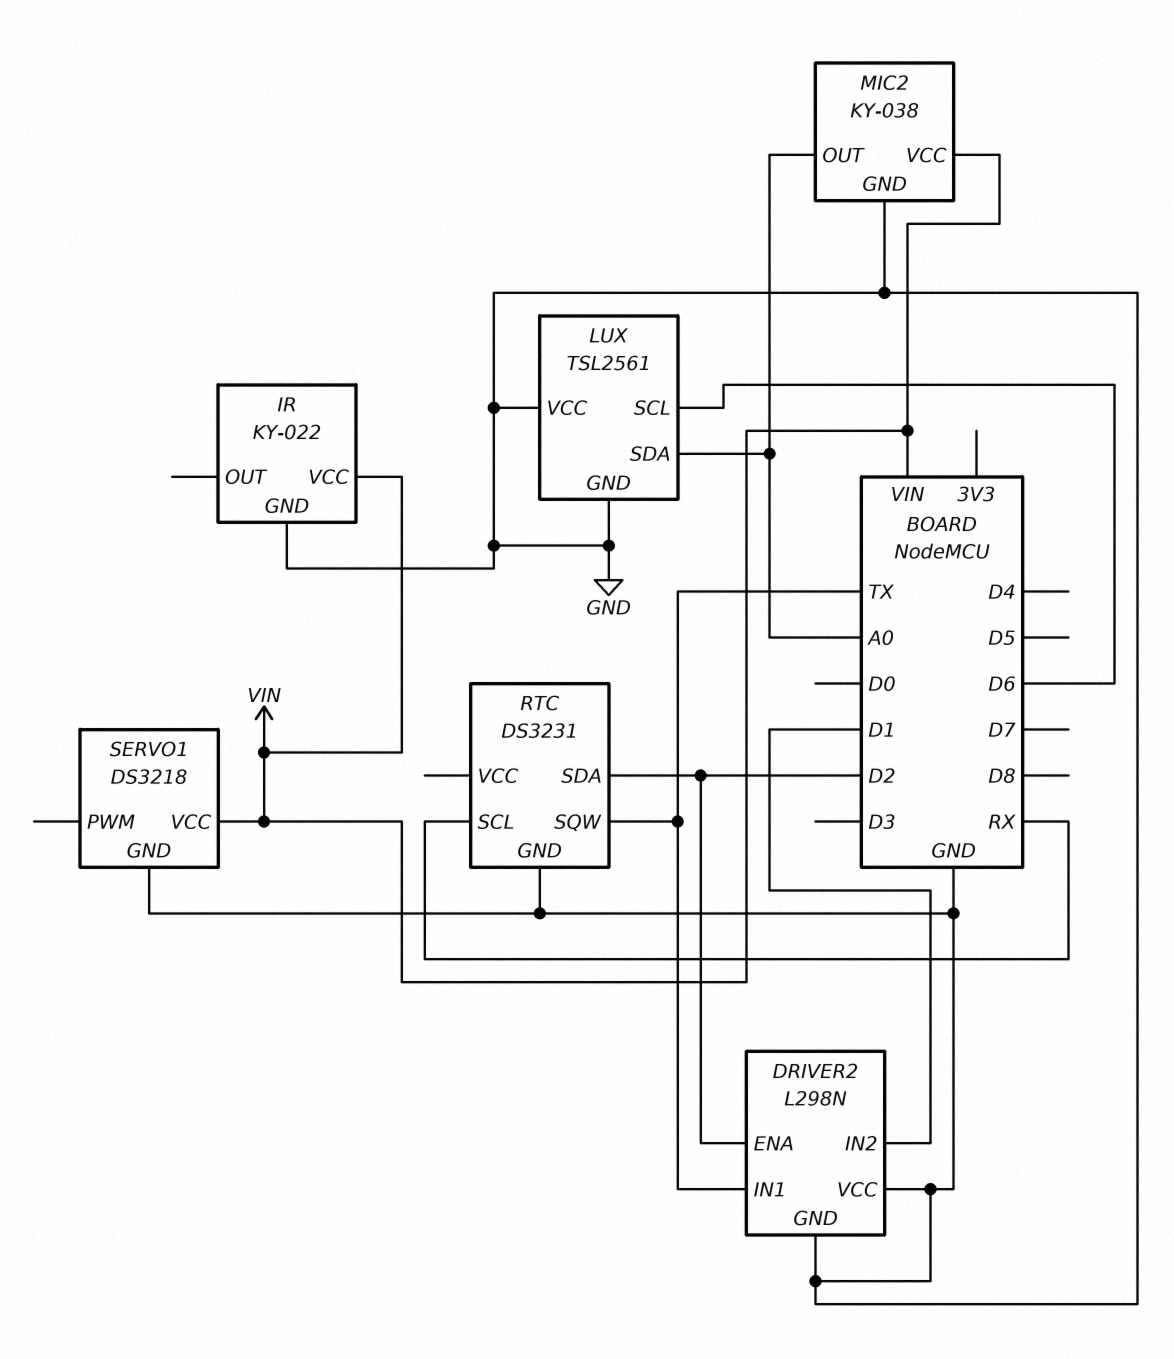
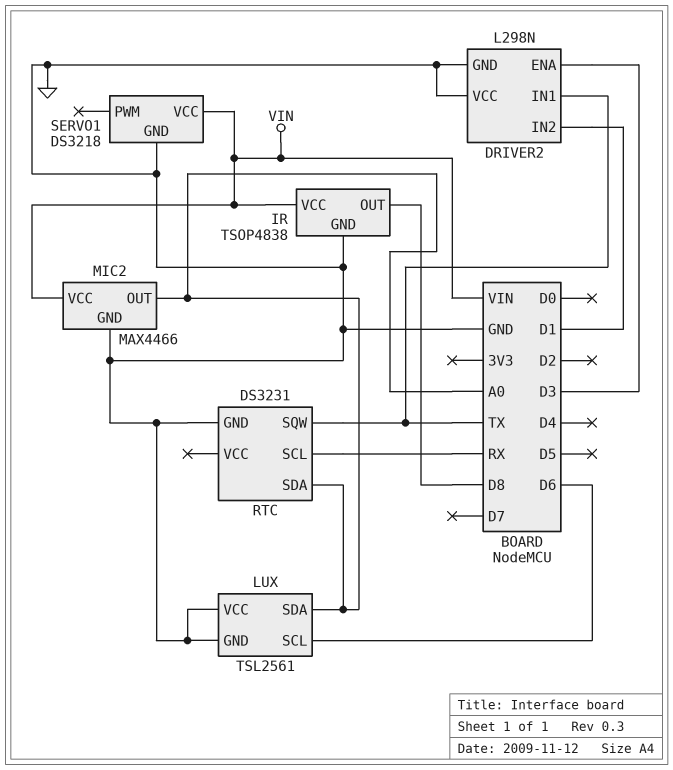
DRIVER2 pin ENA: D2 -> D3
IR: KY-022 -> TSOP4838
IR pin OUT: none -> D8
MIC2: KY-038 -> MAX4466
RTC pin SDA: D2 -> A0

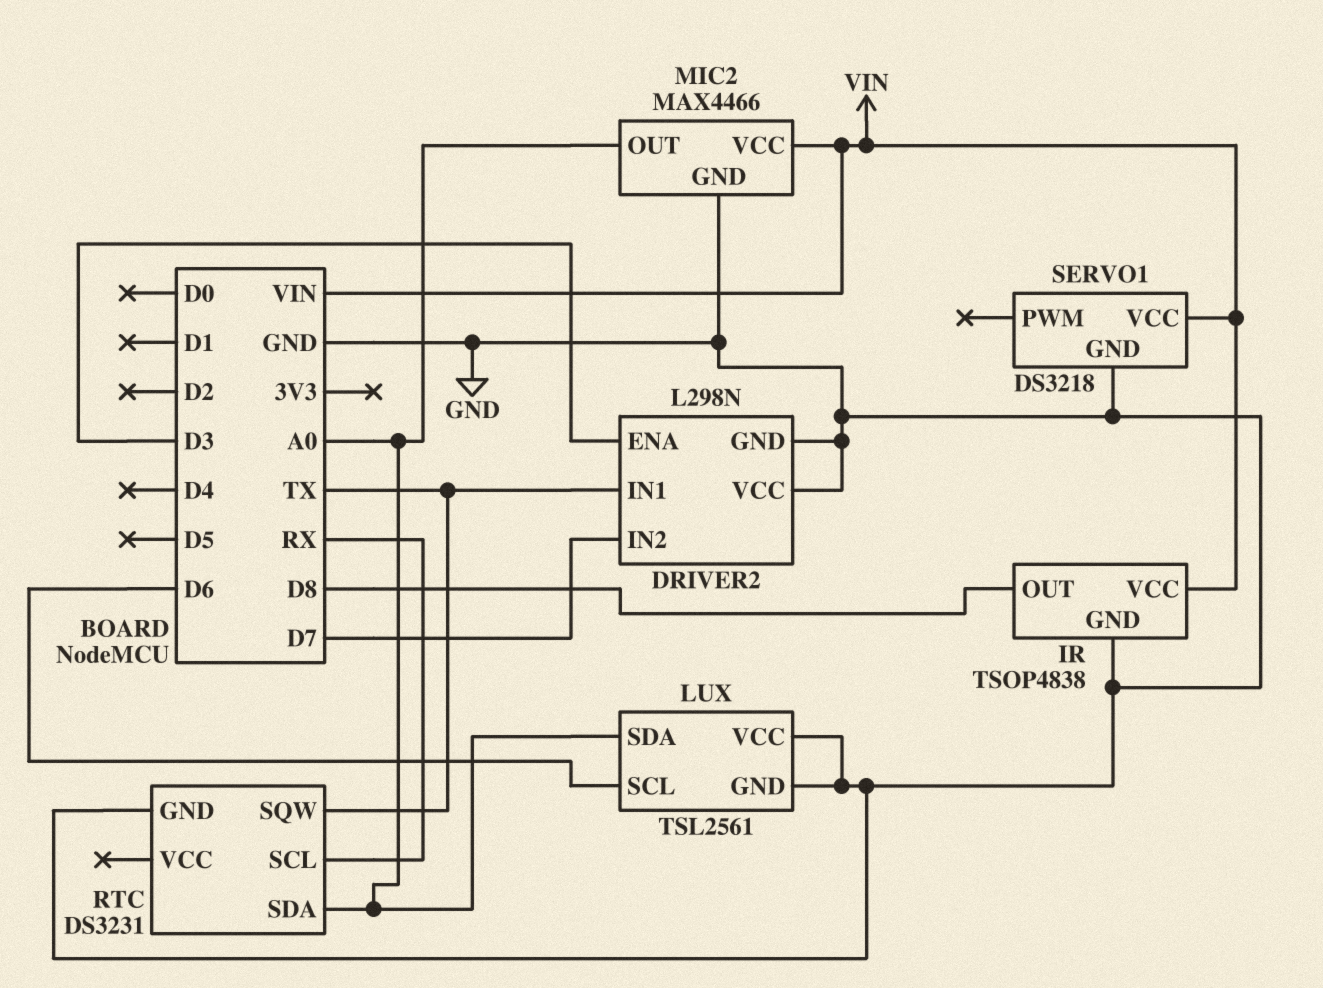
DRIVER2 pin IN2: D1 -> D7

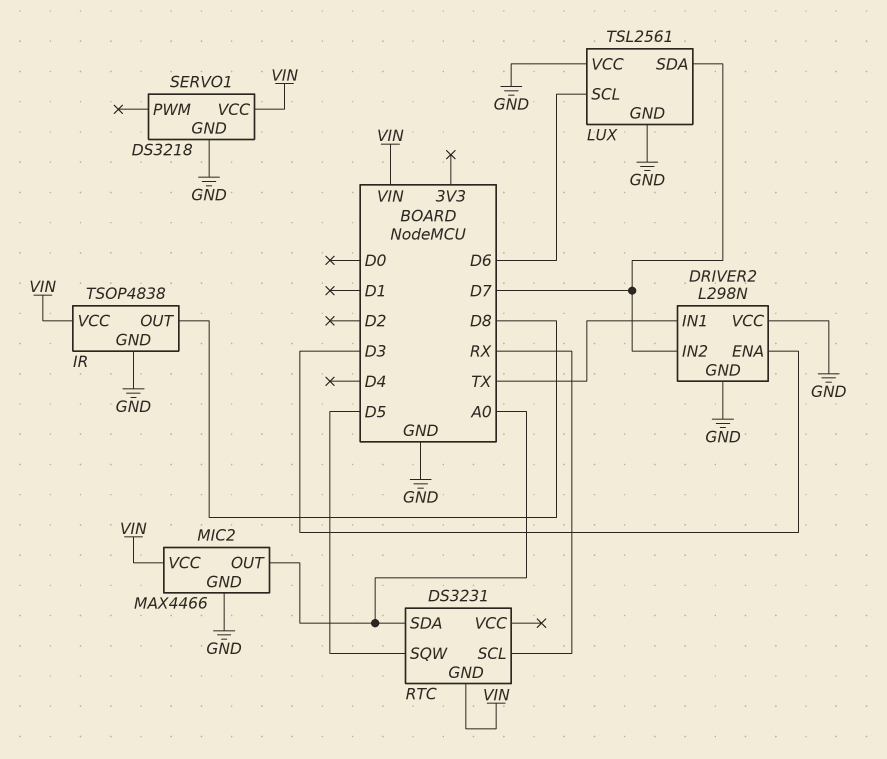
LUX pin SDA: A0 -> D7
RTC pin GND: GND -> VIN
RTC pin SQW: TX -> D5

